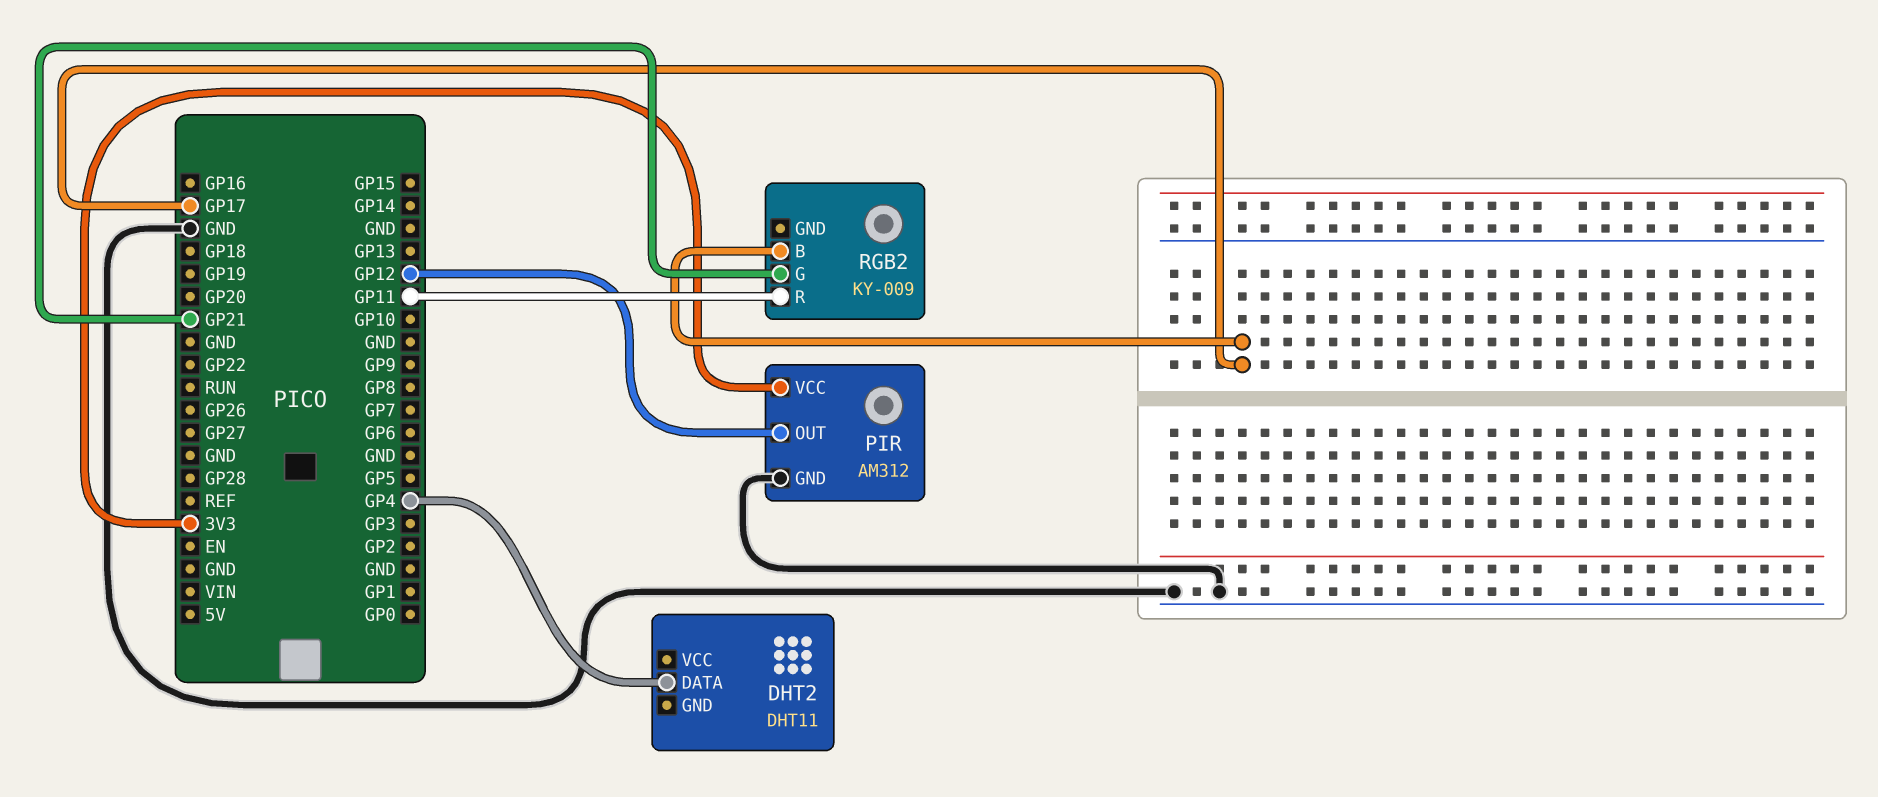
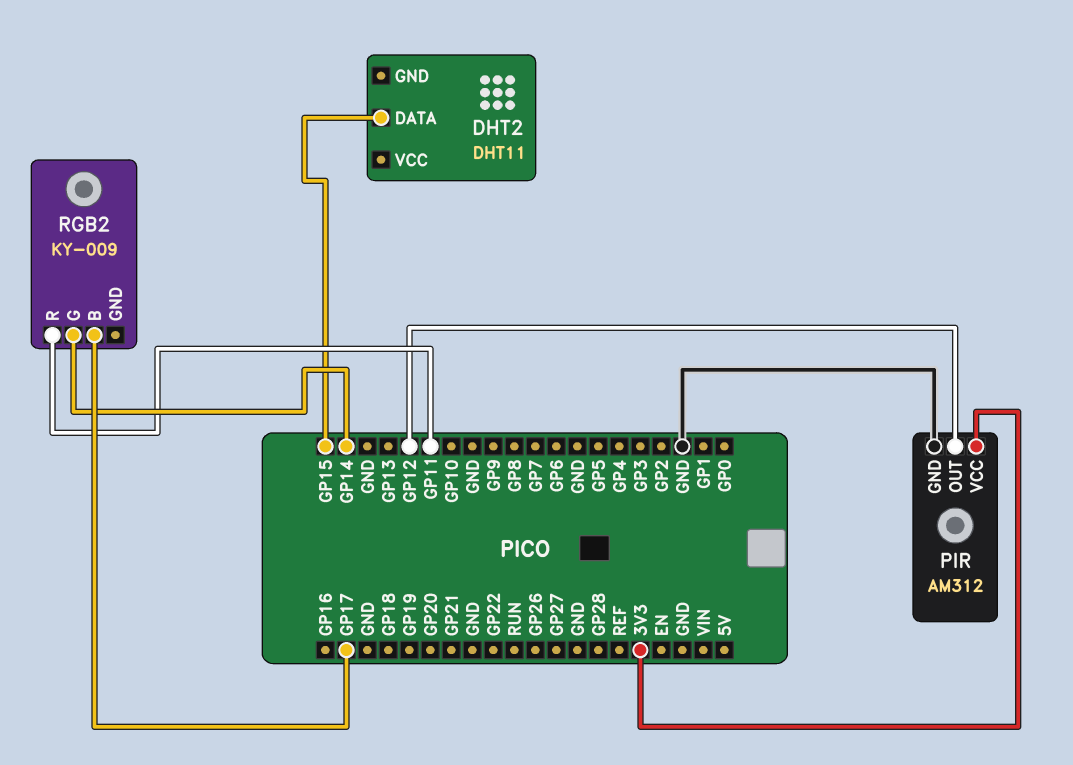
DHT2 pin DATA: GP4 -> GP15
RGB2 pin G: GP21 -> GP14

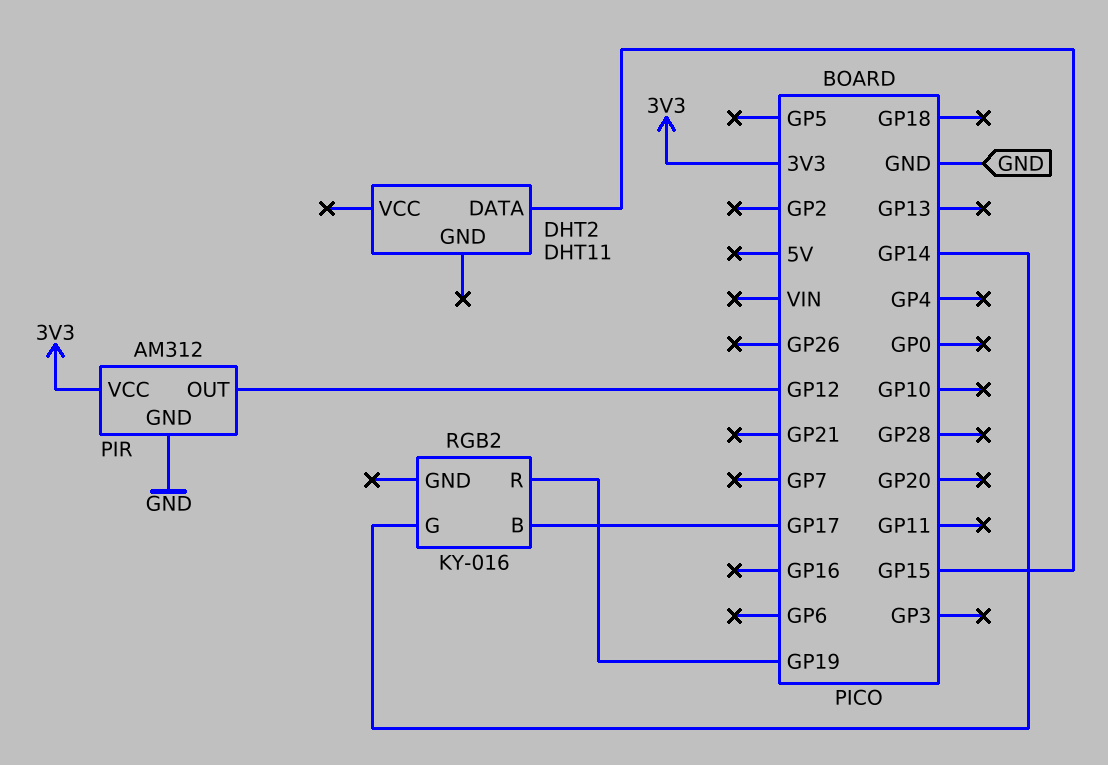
RGB2: KY-009 -> KY-016
RGB2 pin R: GP11 -> GP19

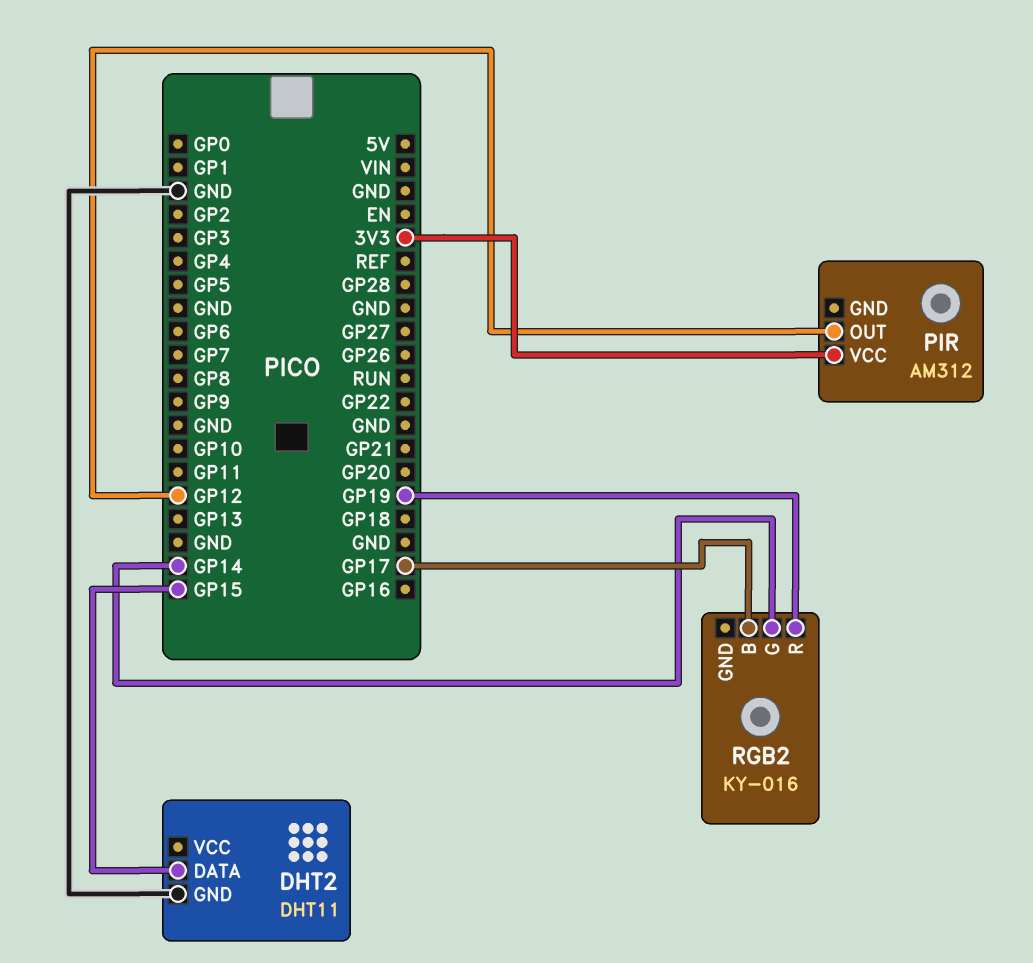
DHT2 pin GND: none -> GND
PIR pin GND: GND -> none

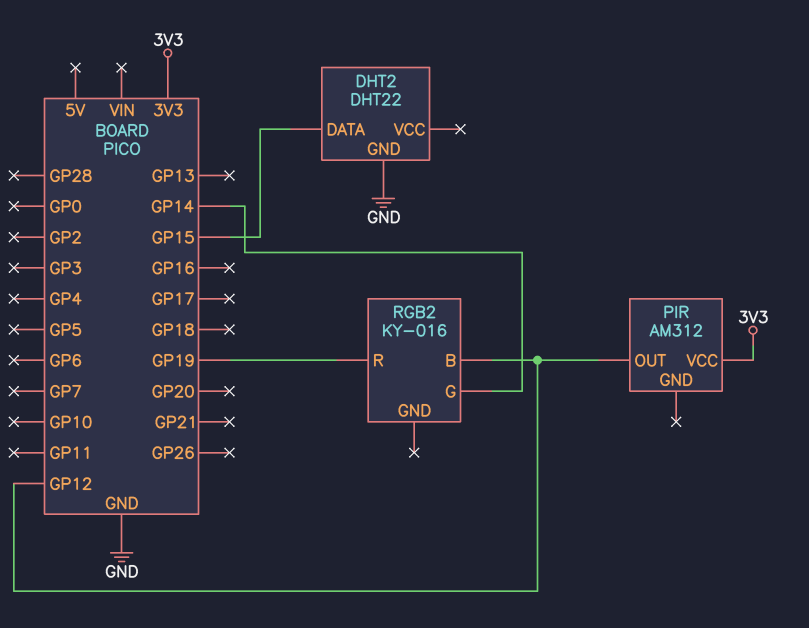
DHT2: DHT11 -> DHT22
RGB2 pin B: GP17 -> GP12

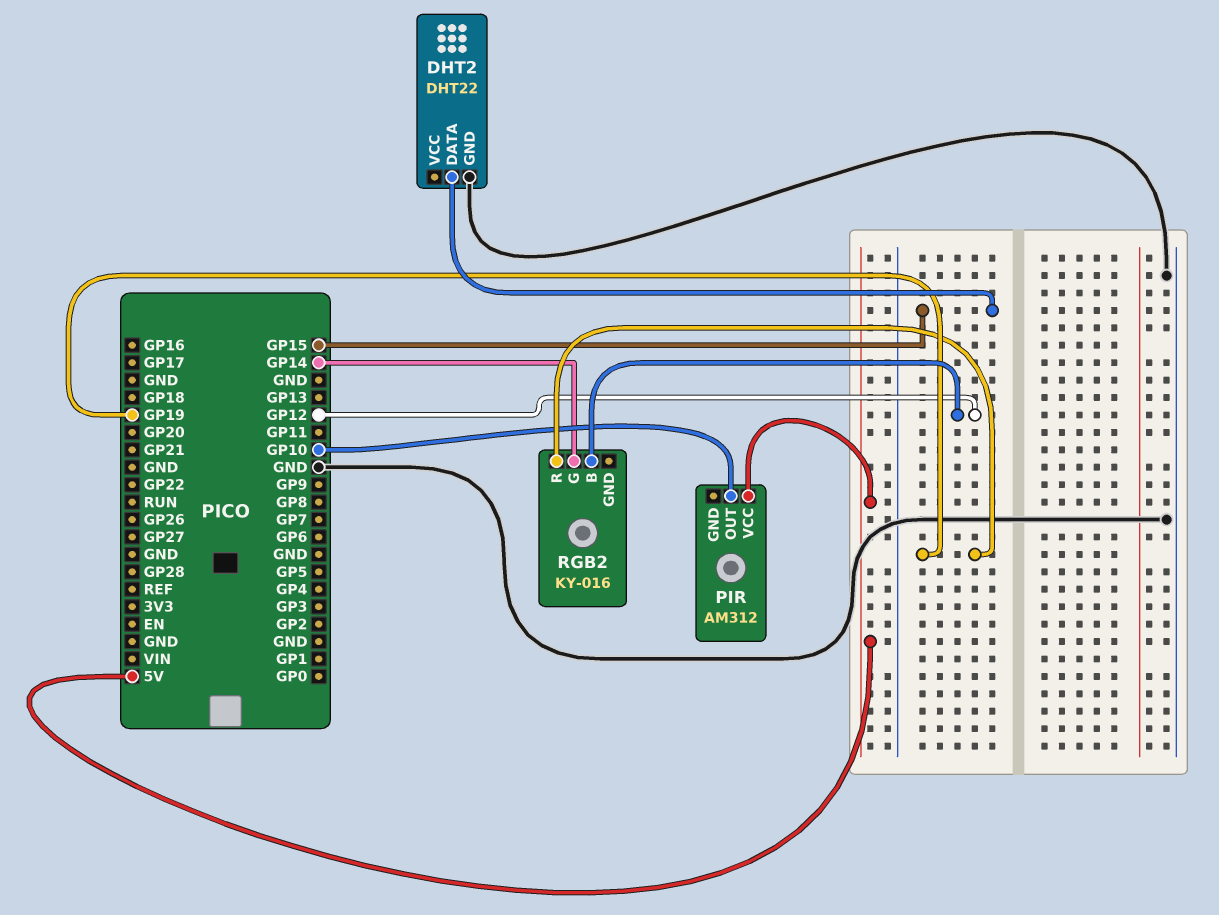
PIR pin OUT: GP12 -> GP10
PIR pin VCC: 3V3 -> 5V

